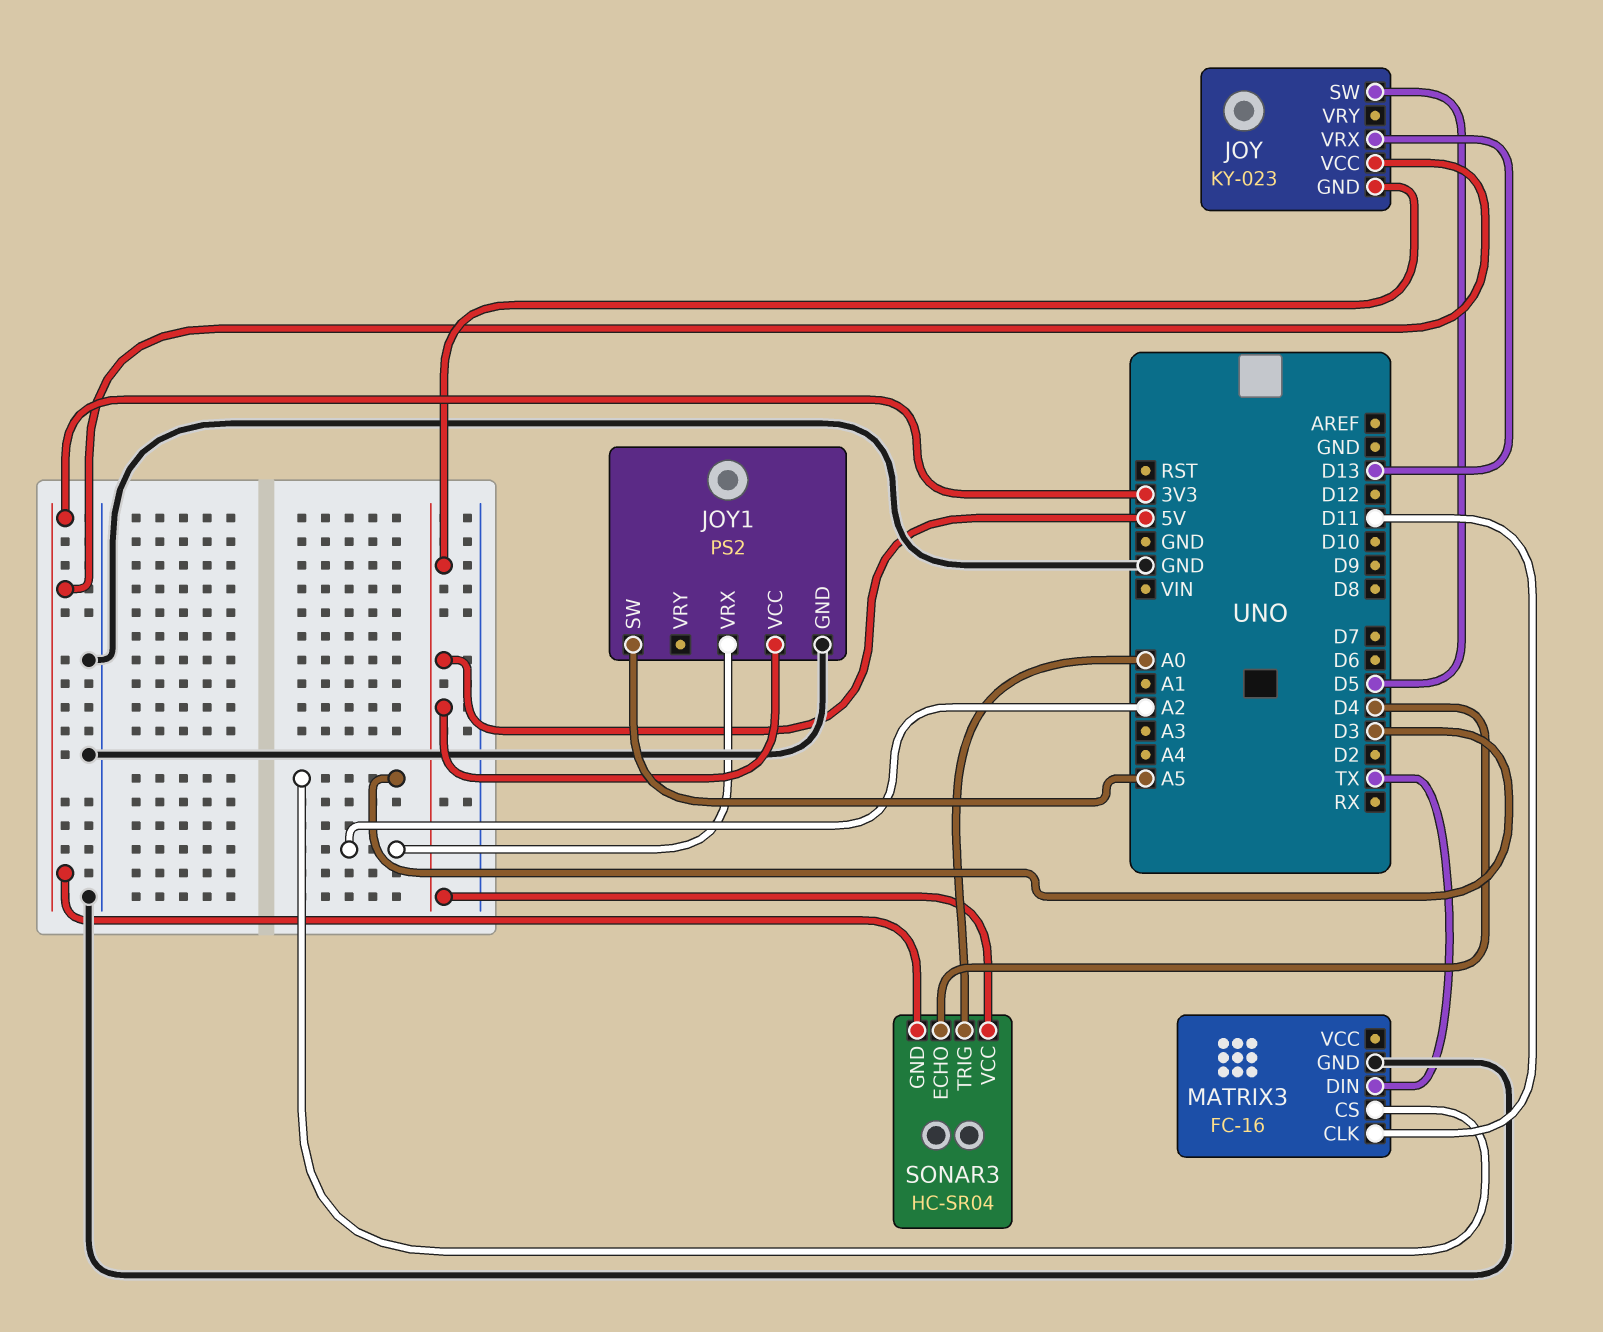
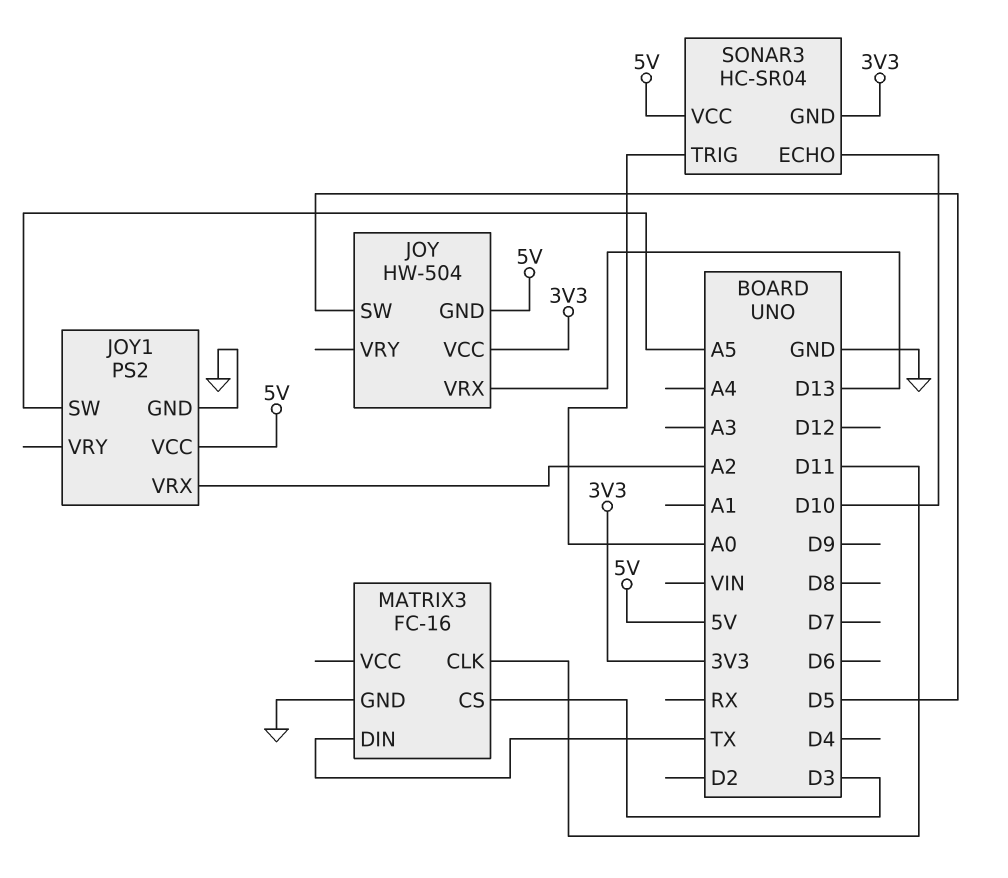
JOY: KY-023 -> HW-504
SONAR3 pin ECHO: D4 -> D10

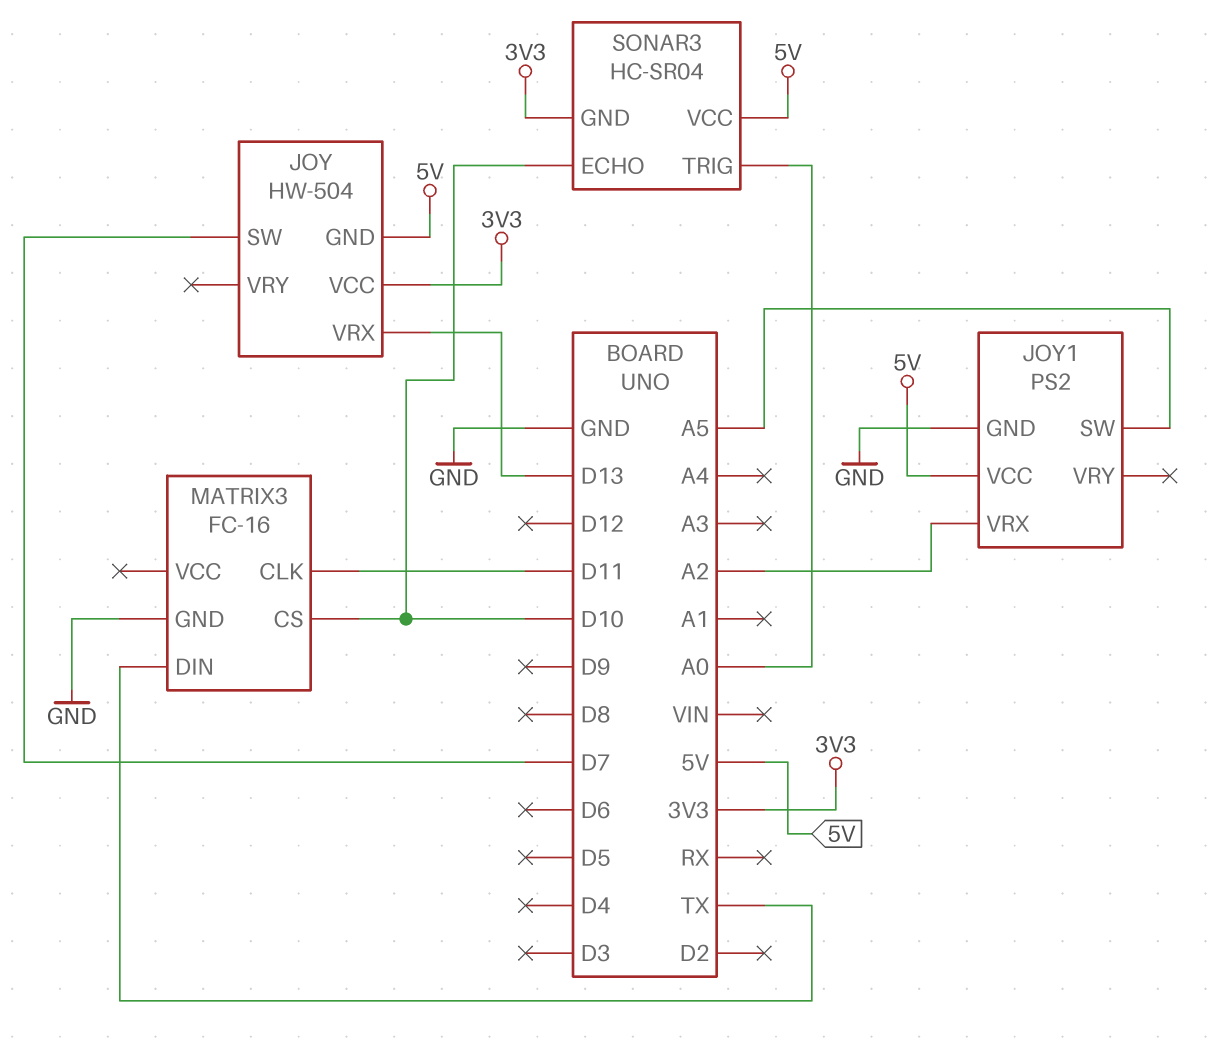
JOY pin SW: D5 -> D7
MATRIX3 pin CS: D3 -> D10

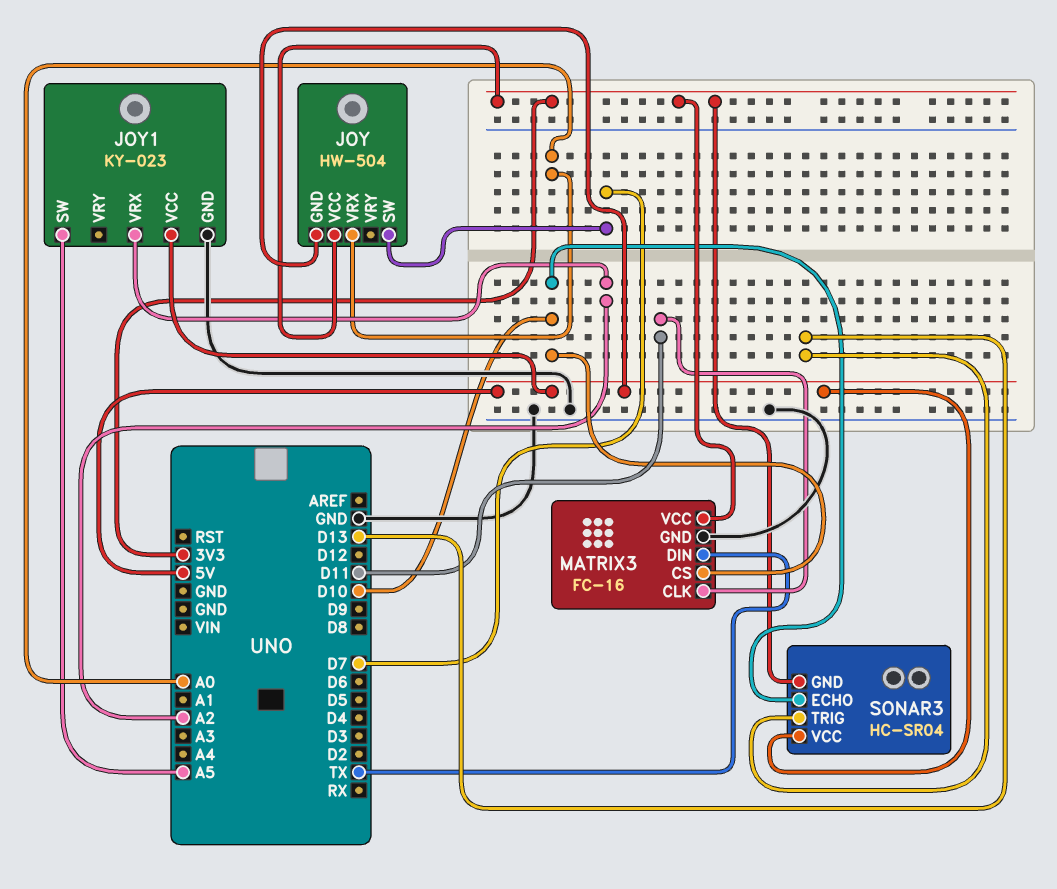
JOY pin VRX: D13 -> A0
JOY1: PS2 -> KY-023
MATRIX3 pin VCC: none -> 3V3
SONAR3 pin TRIG: A0 -> D13

